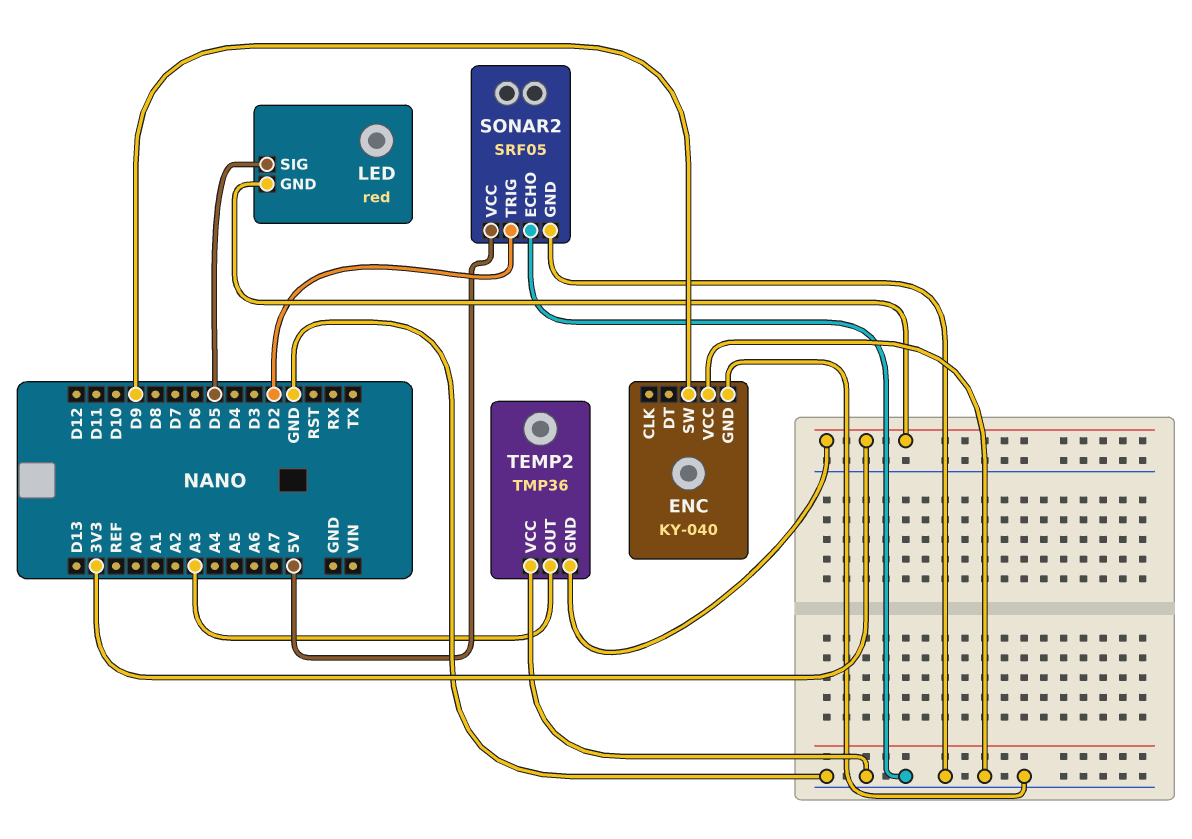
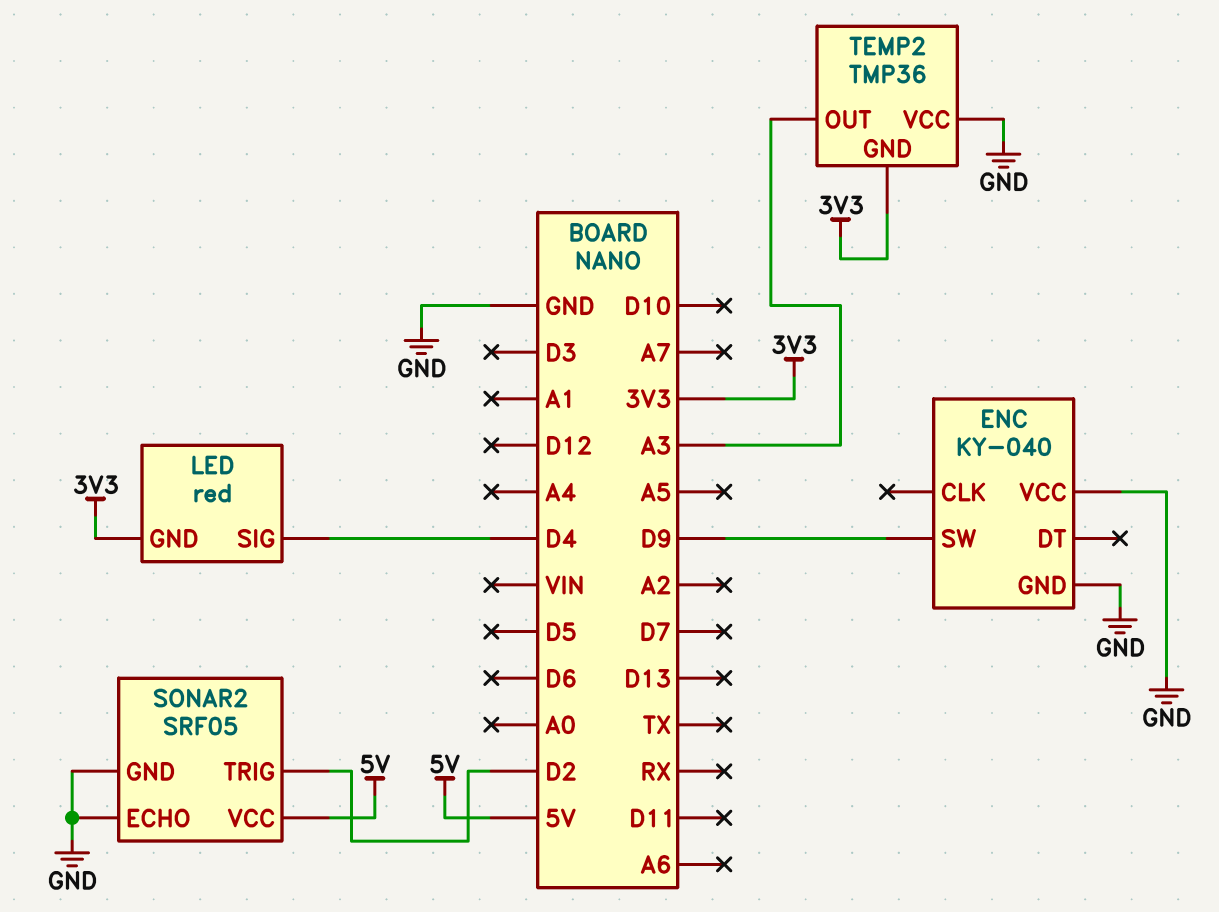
LED pin SIG: D5 -> D4

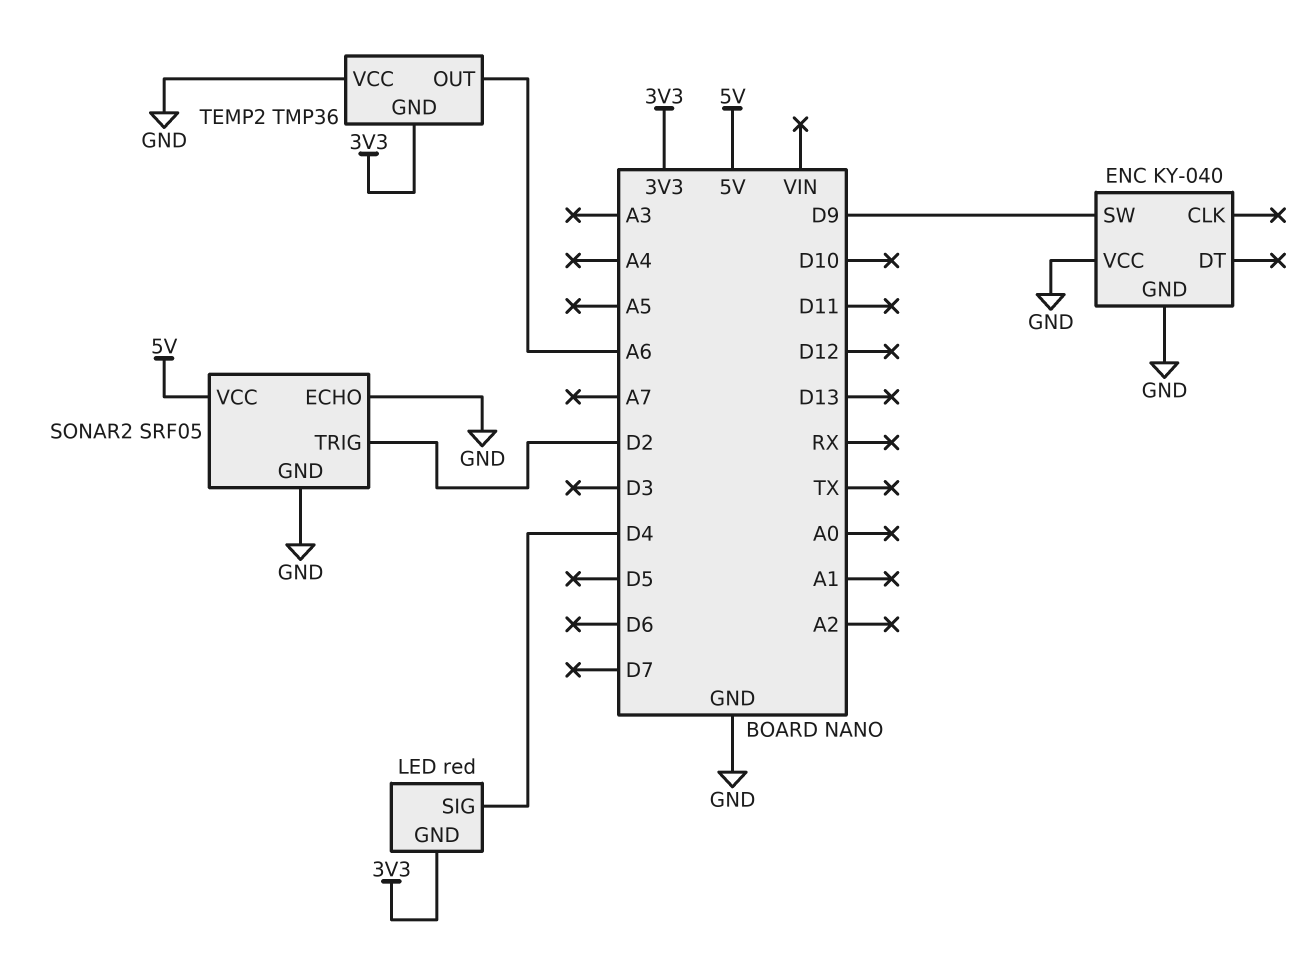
TEMP2 pin OUT: A3 -> A6

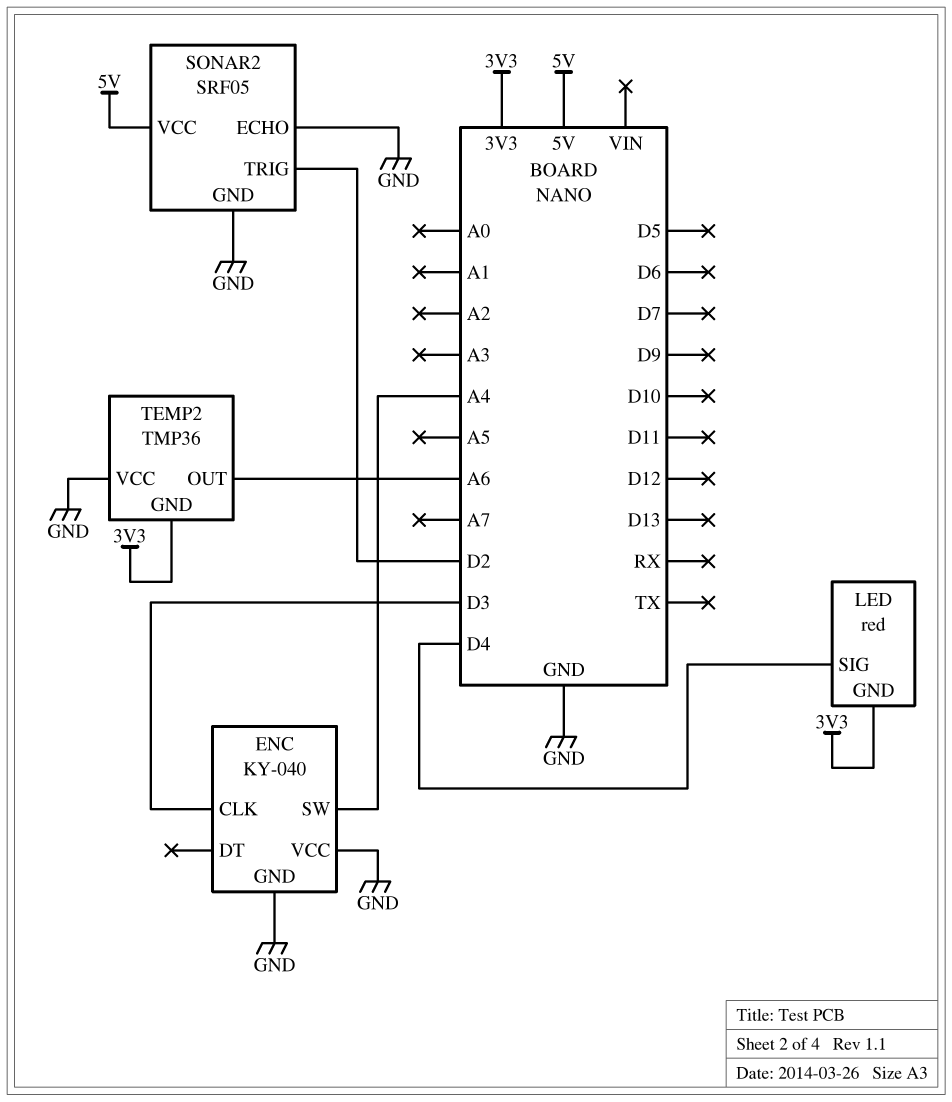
ENC pin CLK: none -> D3
ENC pin SW: D9 -> A4

